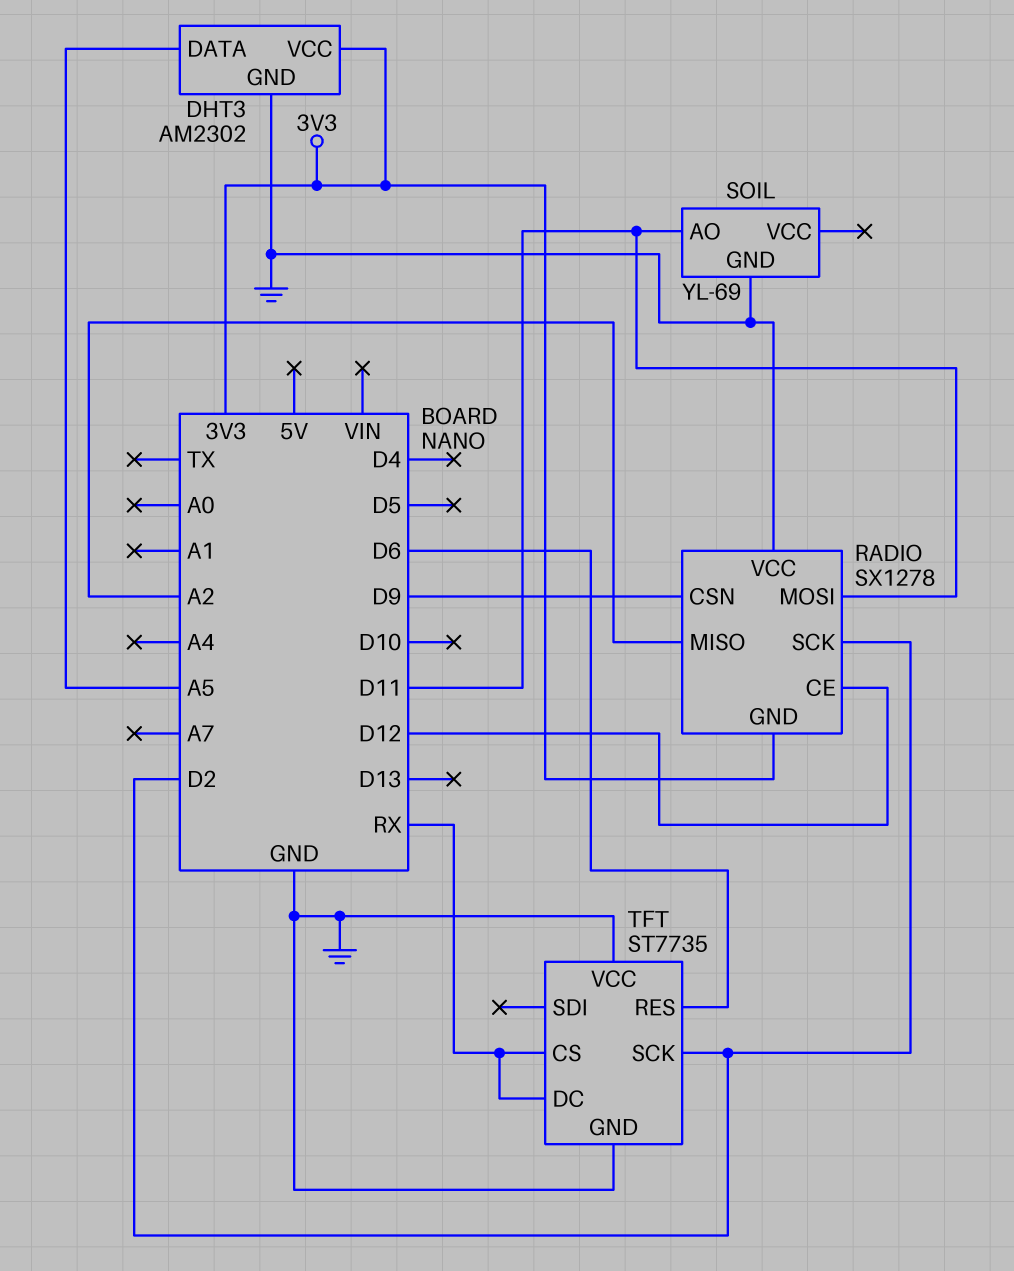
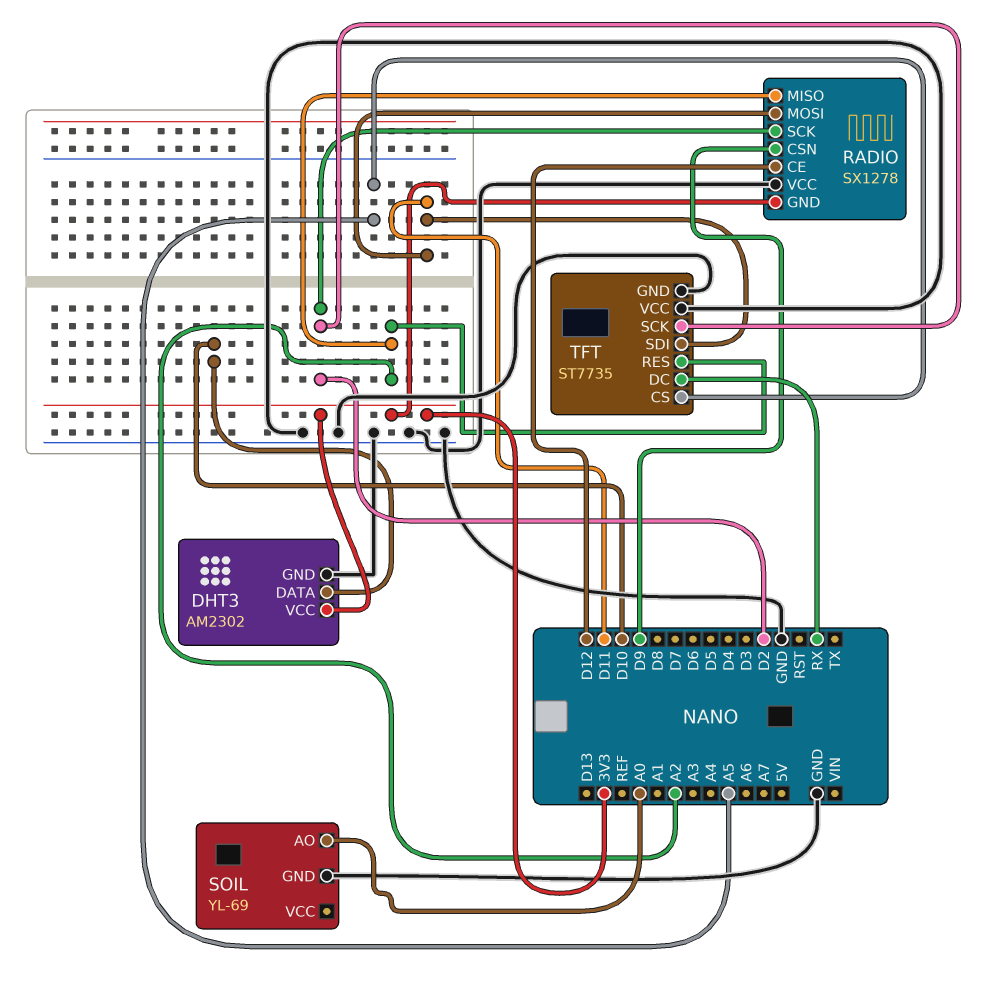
DHT3 pin DATA: A5 -> D10
SOIL pin AO: D11 -> A0
TFT pin CS: RX -> A5
TFT pin RES: D6 -> A2
TFT pin SDI: none -> D11

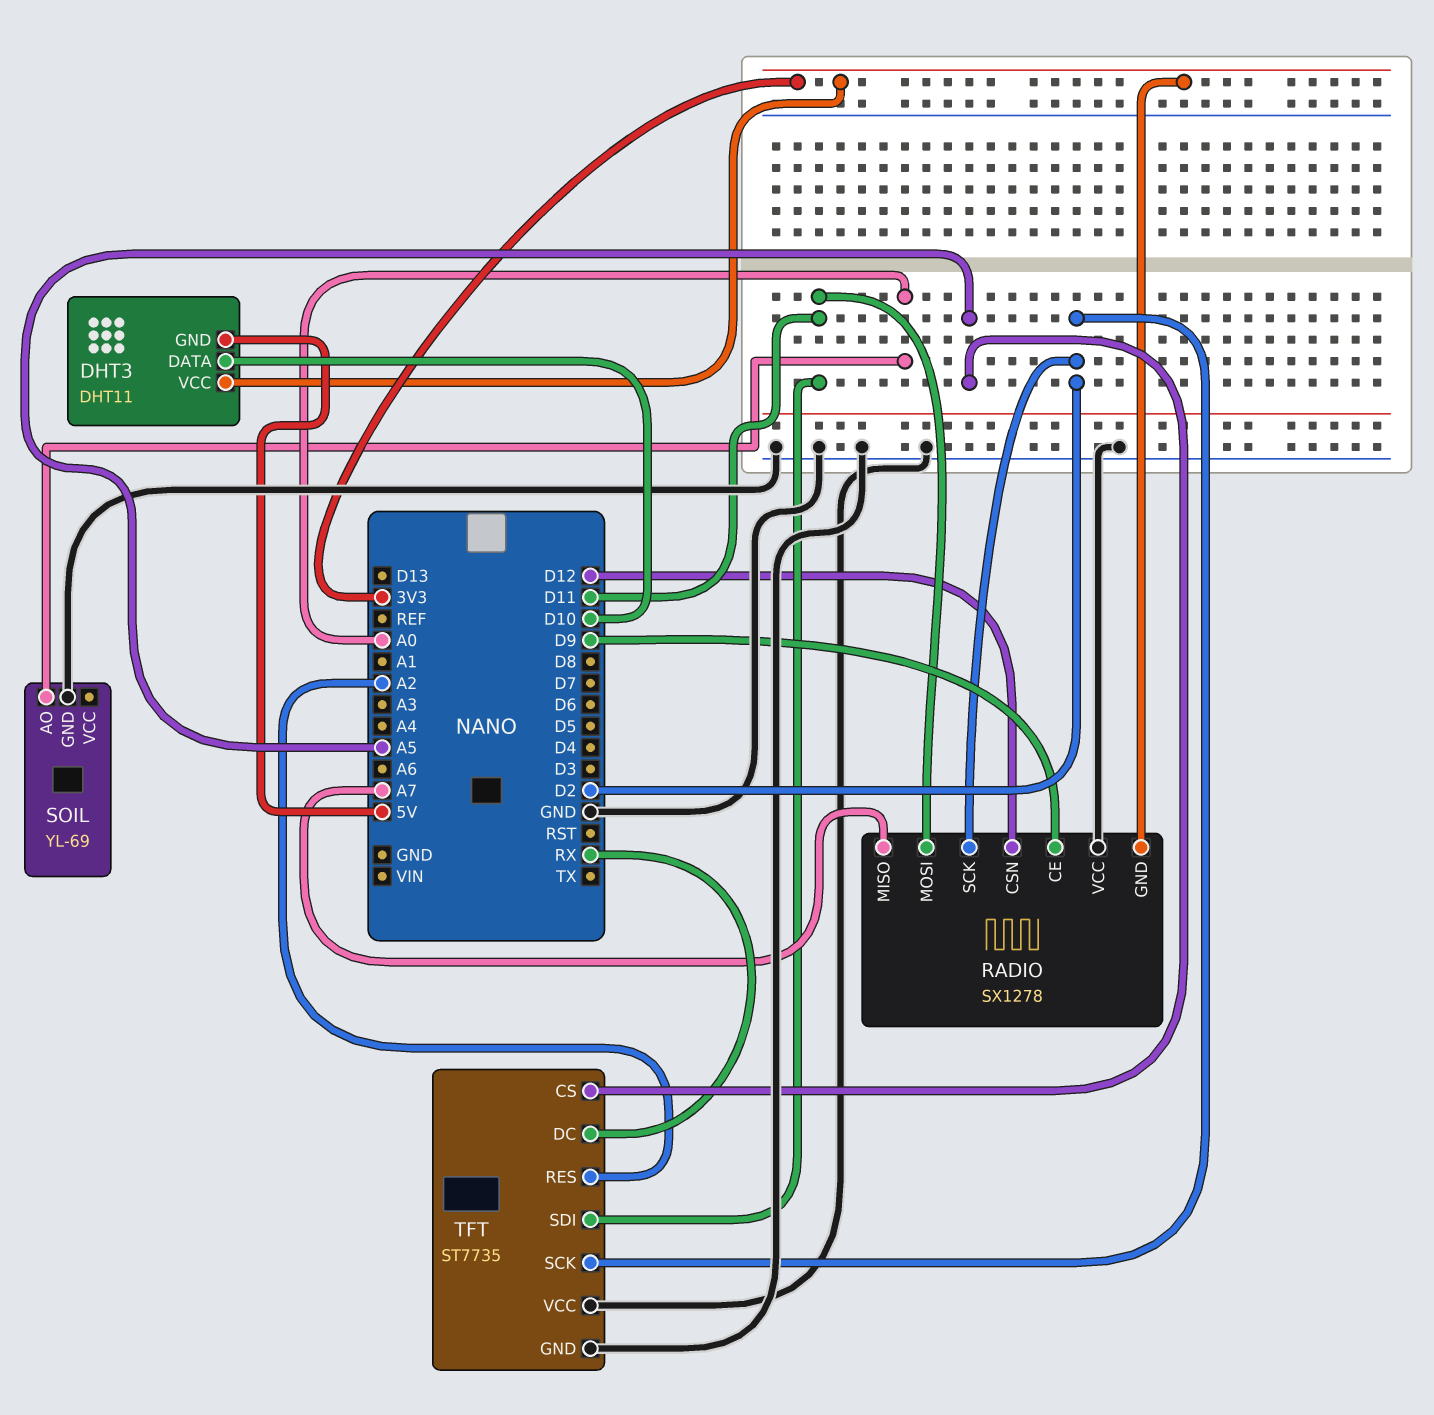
DHT3: AM2302 -> DHT11
DHT3 pin GND: GND -> 5V
RADIO pin CE: D12 -> D9
RADIO pin CSN: D9 -> D12
RADIO pin MISO: A2 -> A7

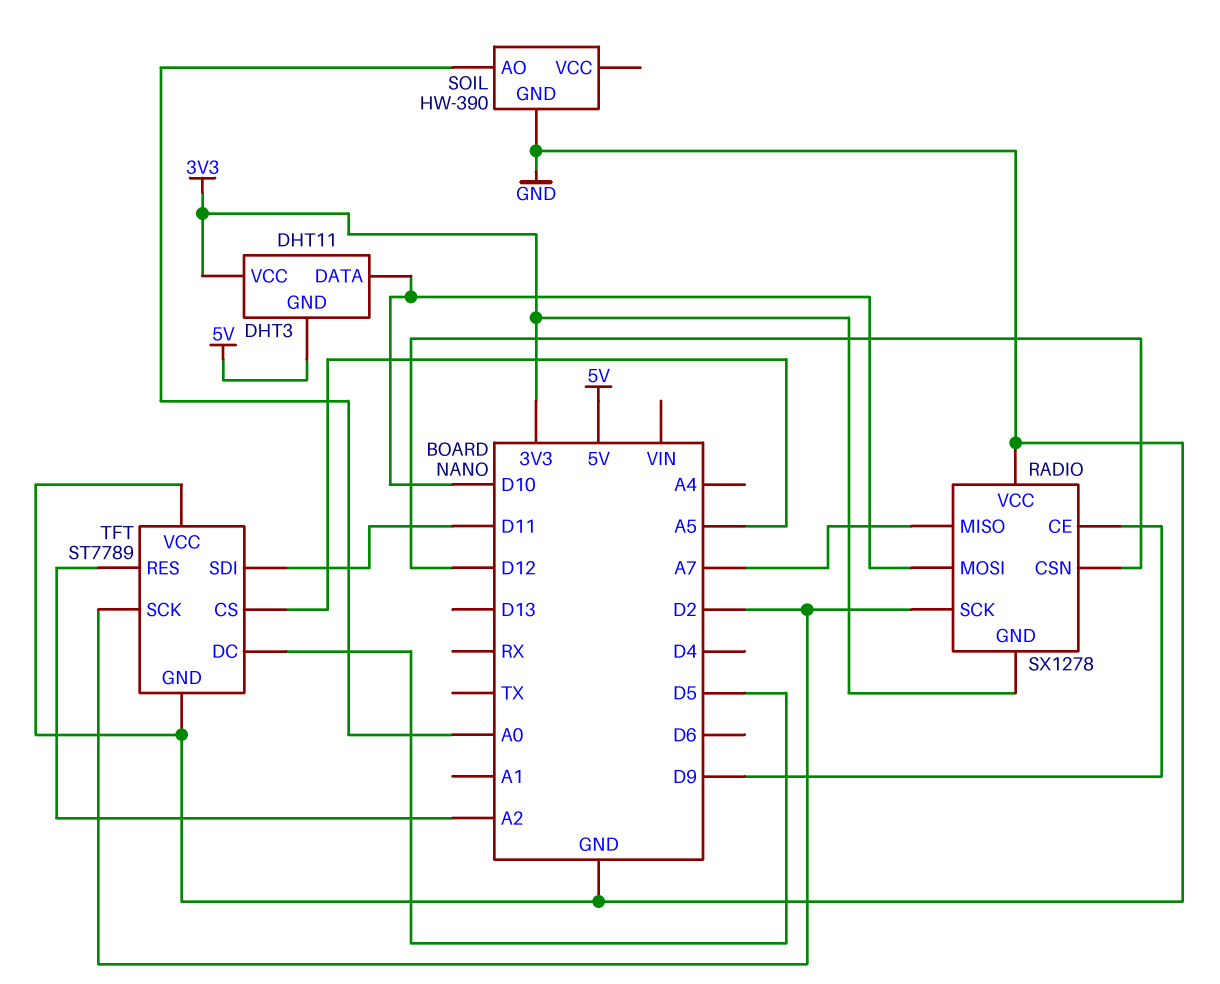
RADIO pin MOSI: D11 -> D10
SOIL: YL-69 -> HW-390
TFT: ST7735 -> ST7789
TFT pin DC: RX -> D5

